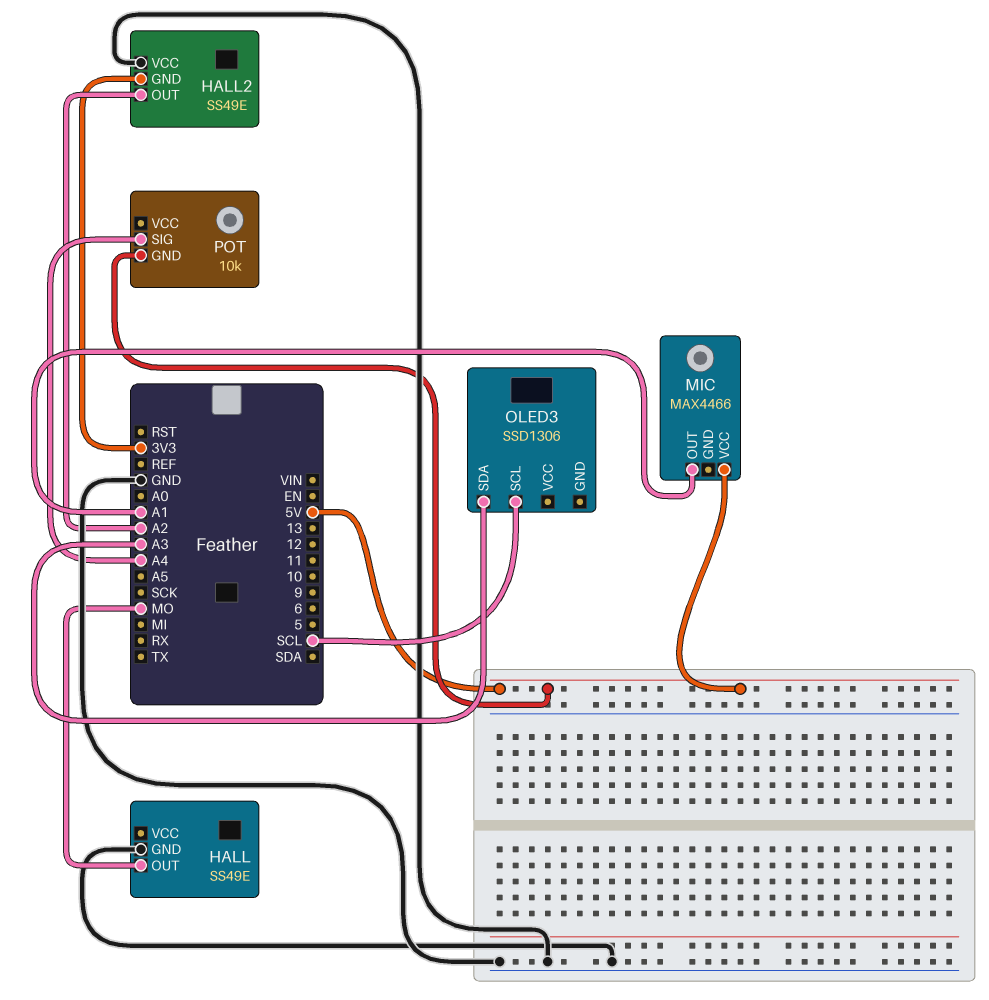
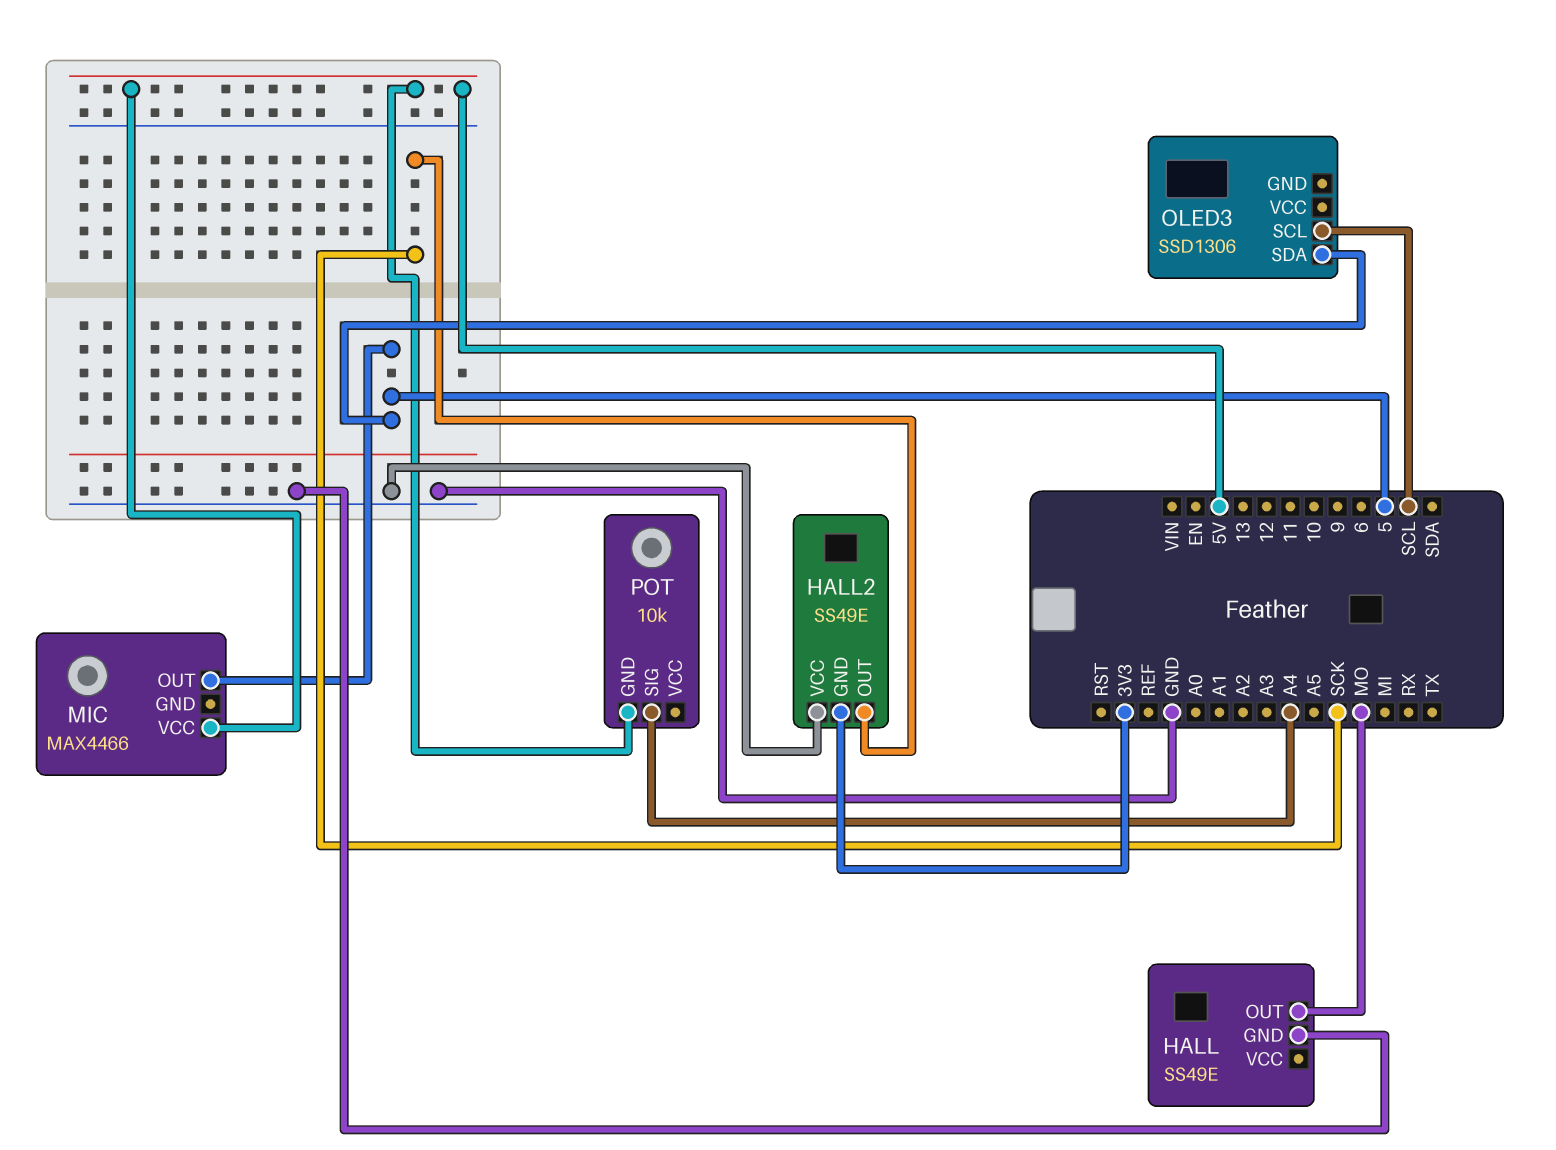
HALL2 pin OUT: A2 -> SCK
MIC pin OUT: A1 -> 5
OLED3 pin SDA: A3 -> 5

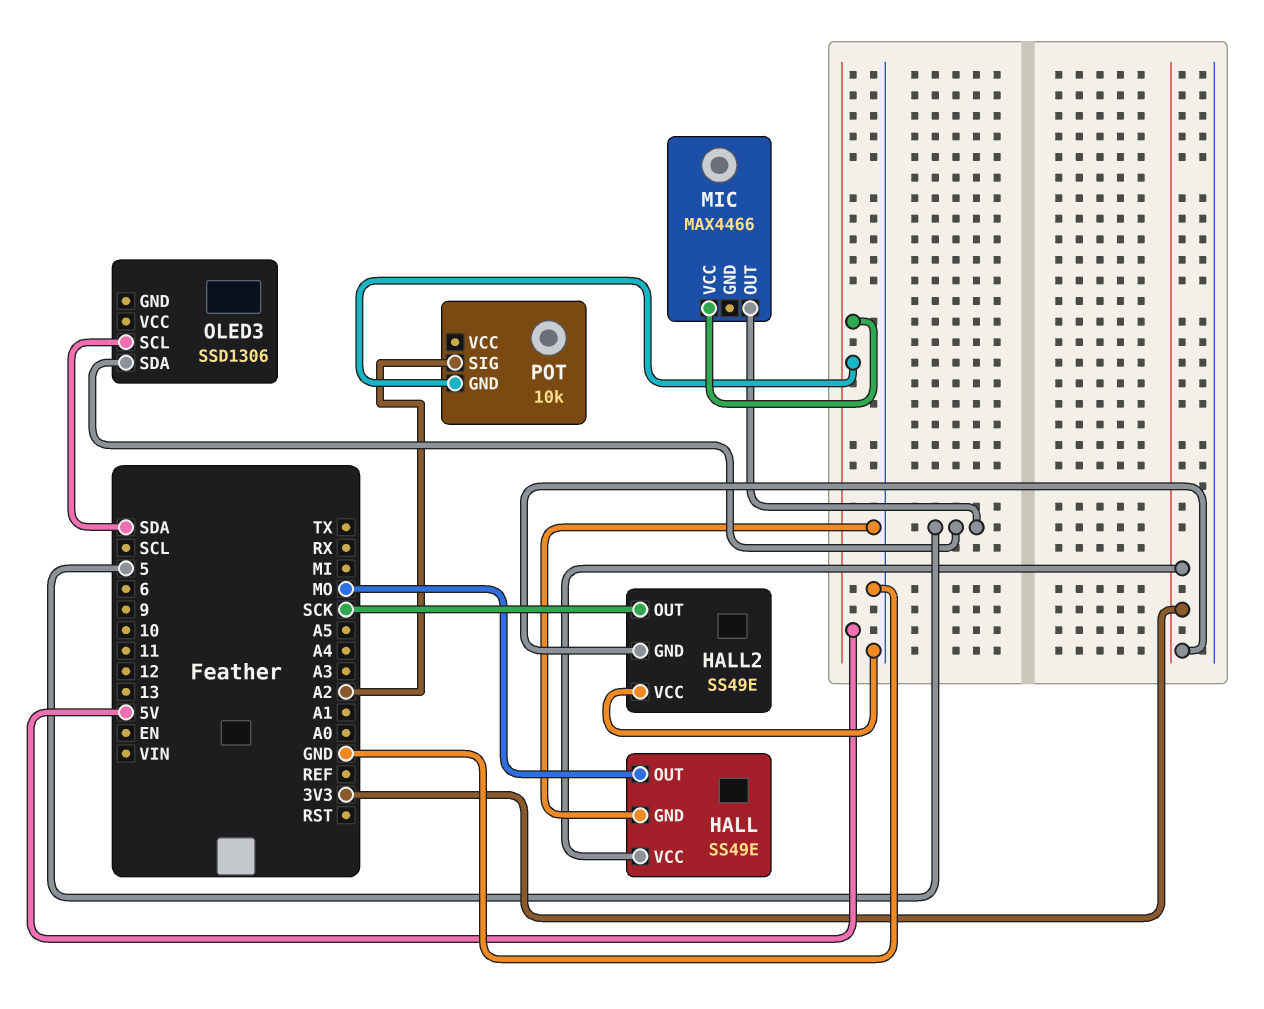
HALL pin VCC: none -> 3V3
OLED3 pin SCL: SCL -> SDA
POT pin SIG: A4 -> A2

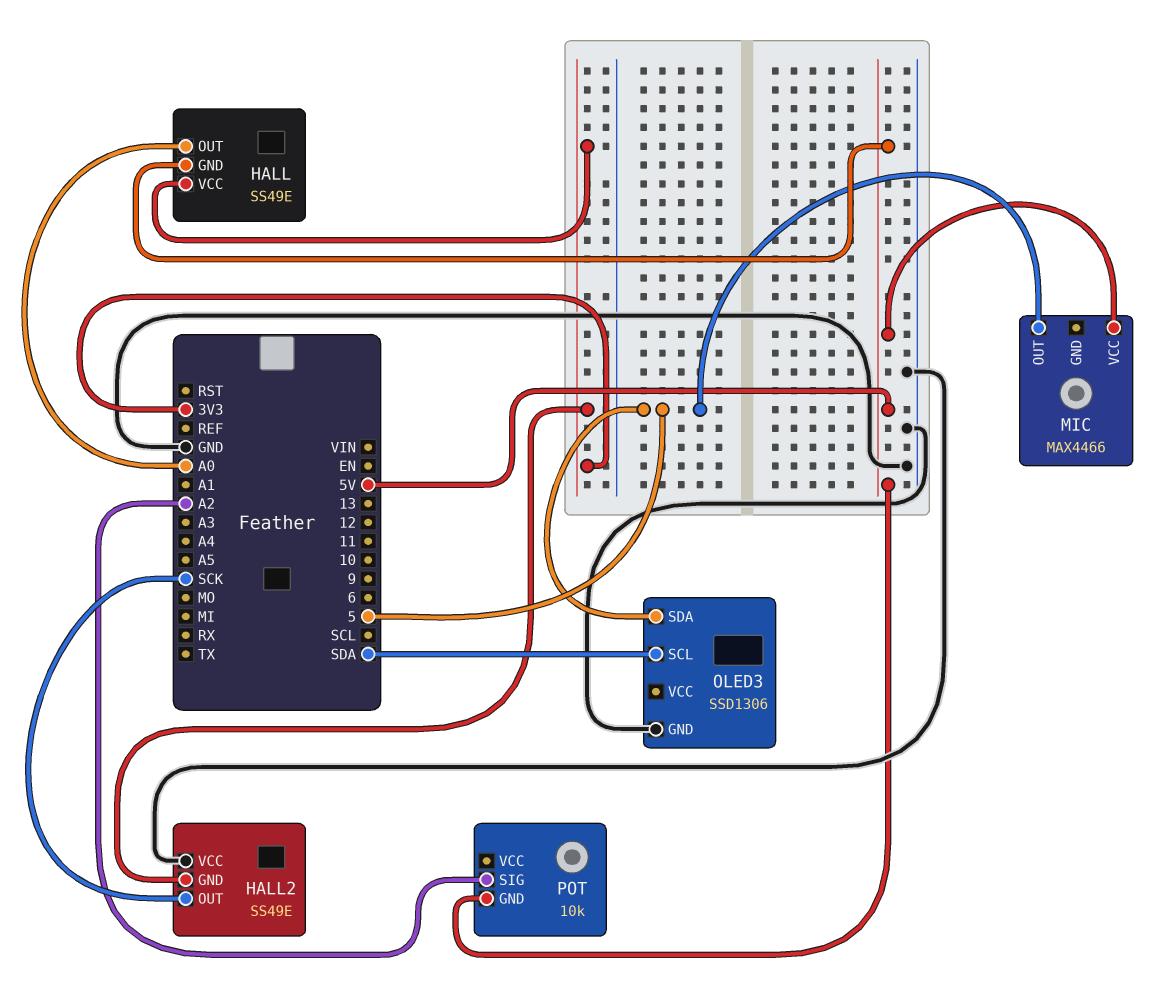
HALL pin GND: GND -> 5V
HALL pin OUT: MO -> A0
OLED3 pin GND: none -> GND

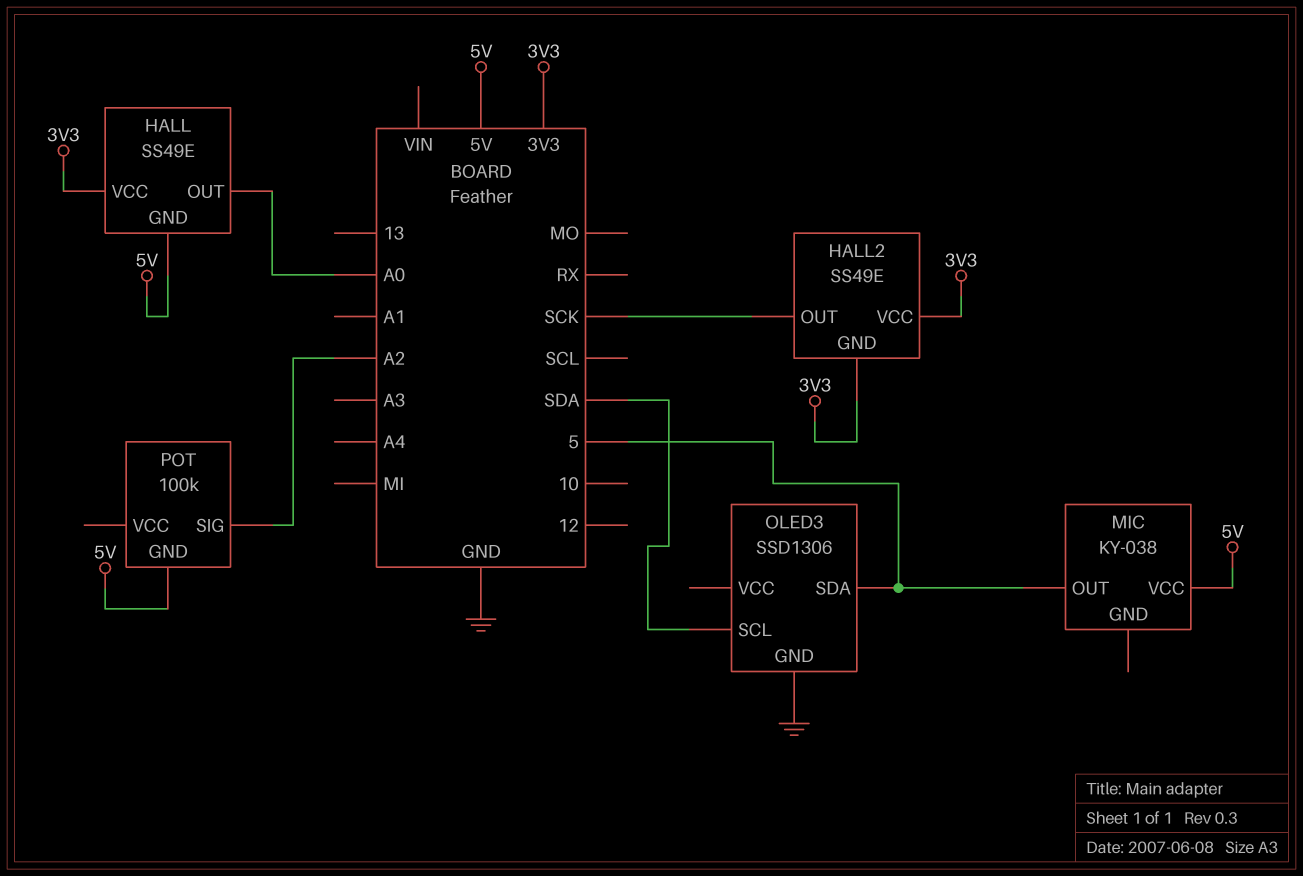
HALL2 pin VCC: GND -> 3V3
MIC: MAX4466 -> KY-038
POT: 10k -> 100k

